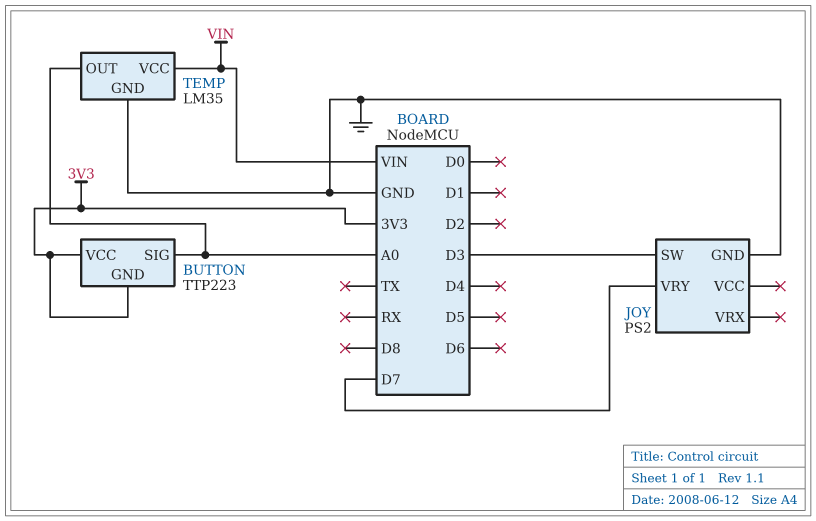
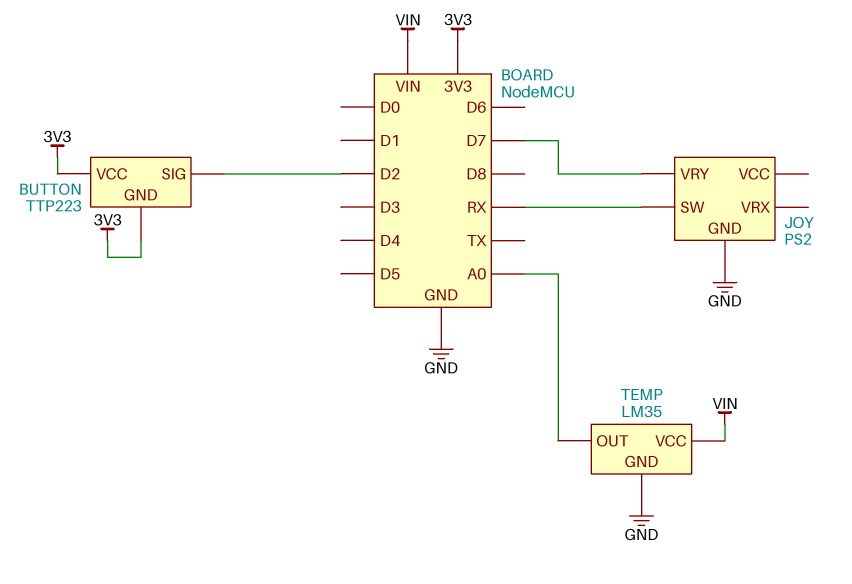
BUTTON pin SIG: A0 -> D2
JOY pin SW: D3 -> RX

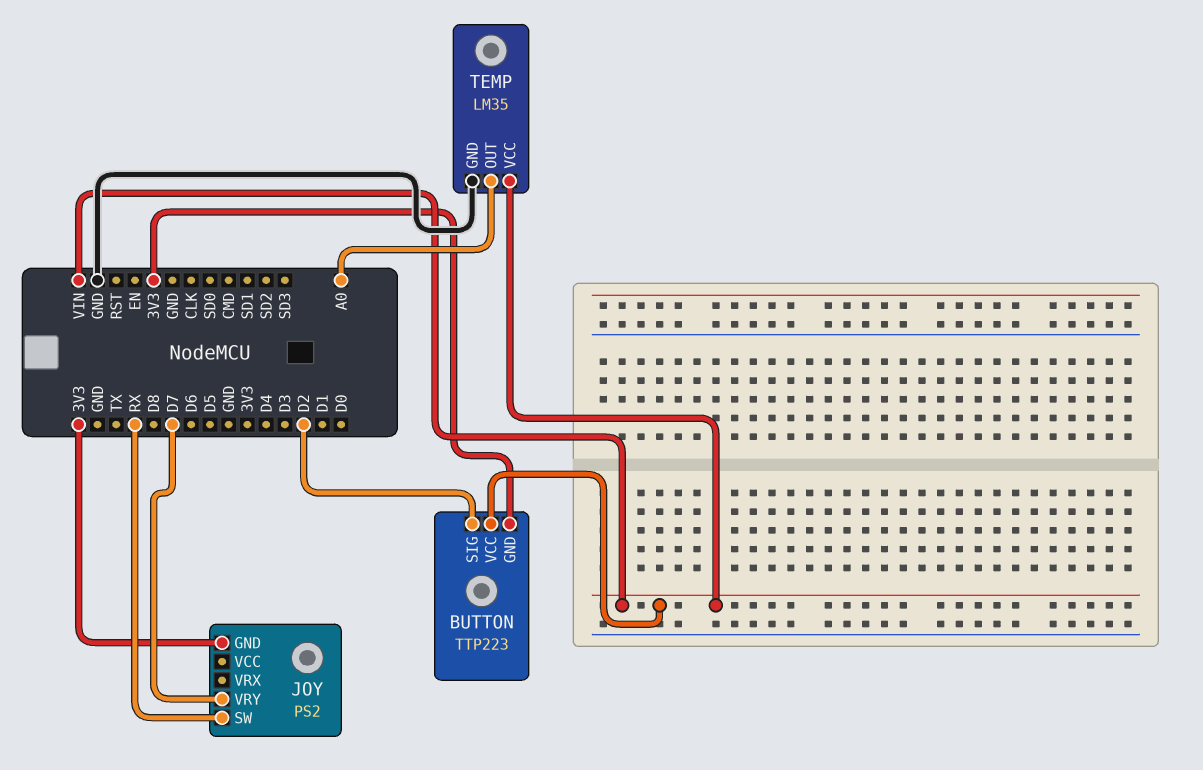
BUTTON pin VCC: 3V3 -> VIN
JOY pin GND: GND -> 3V3

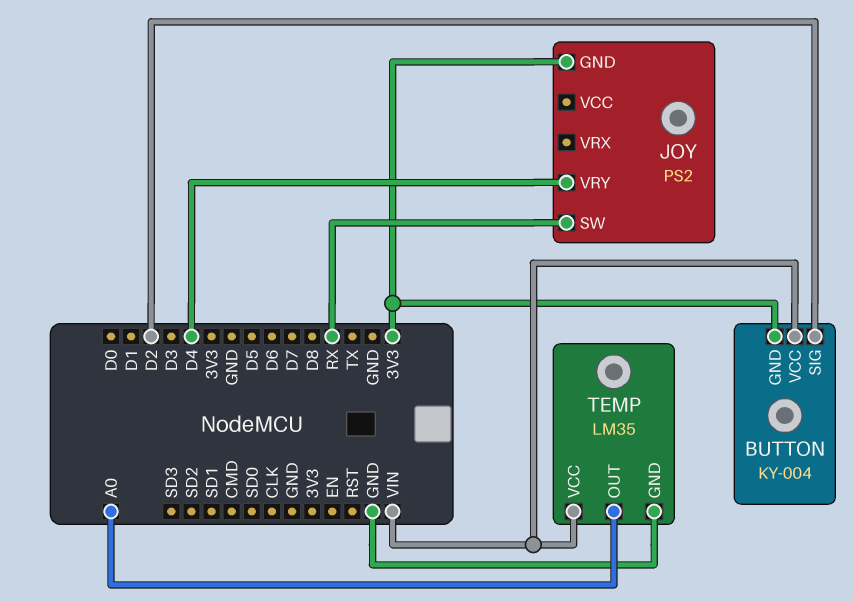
BUTTON: TTP223 -> KY-004
JOY pin VRY: D7 -> D4

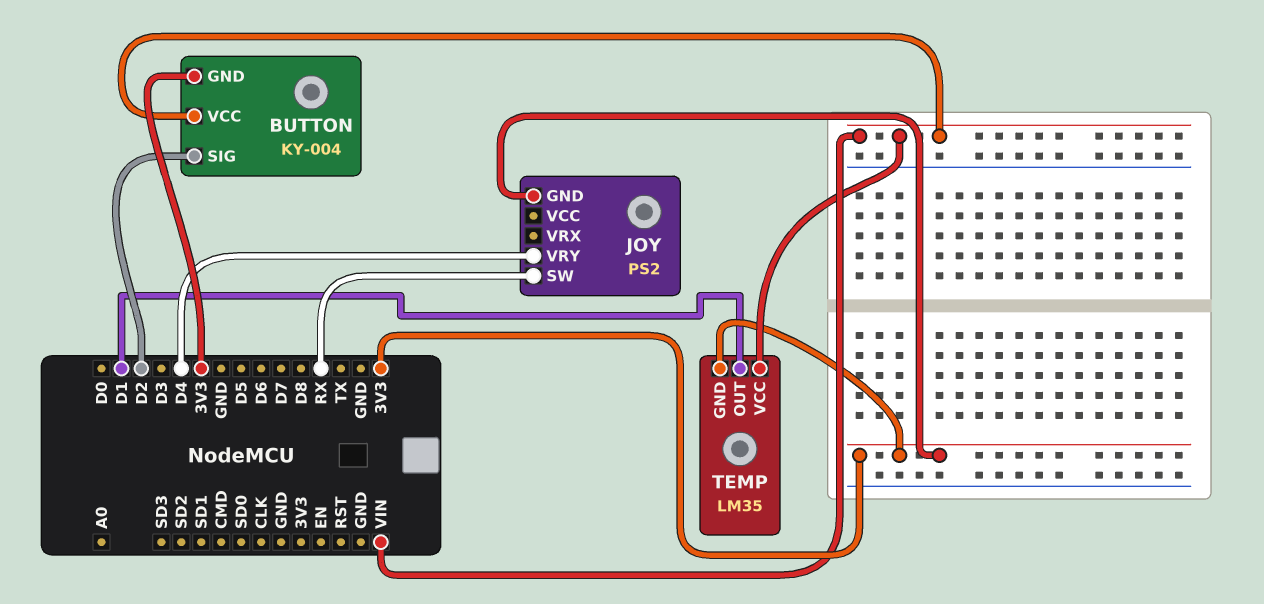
TEMP pin GND: GND -> 3V3
TEMP pin OUT: A0 -> D1

